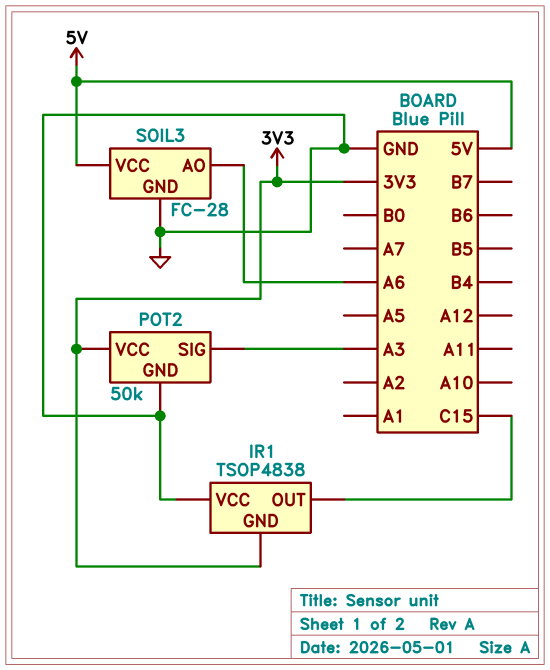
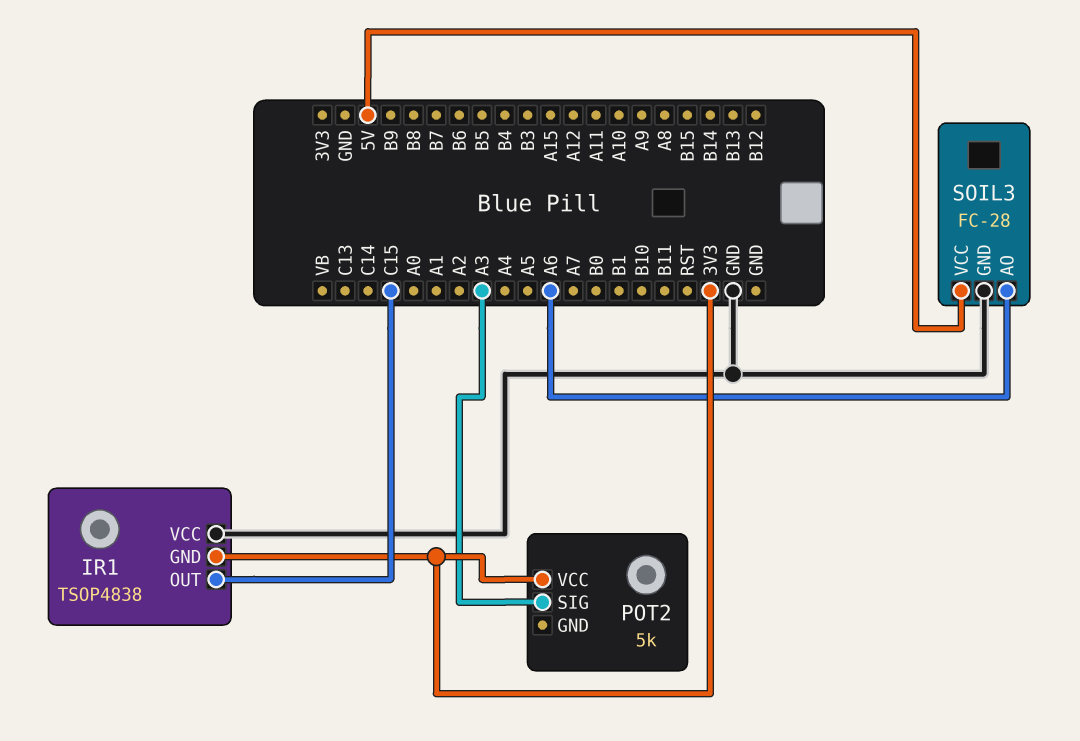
POT2: 50k -> 5k
POT2 pin GND: GND -> none

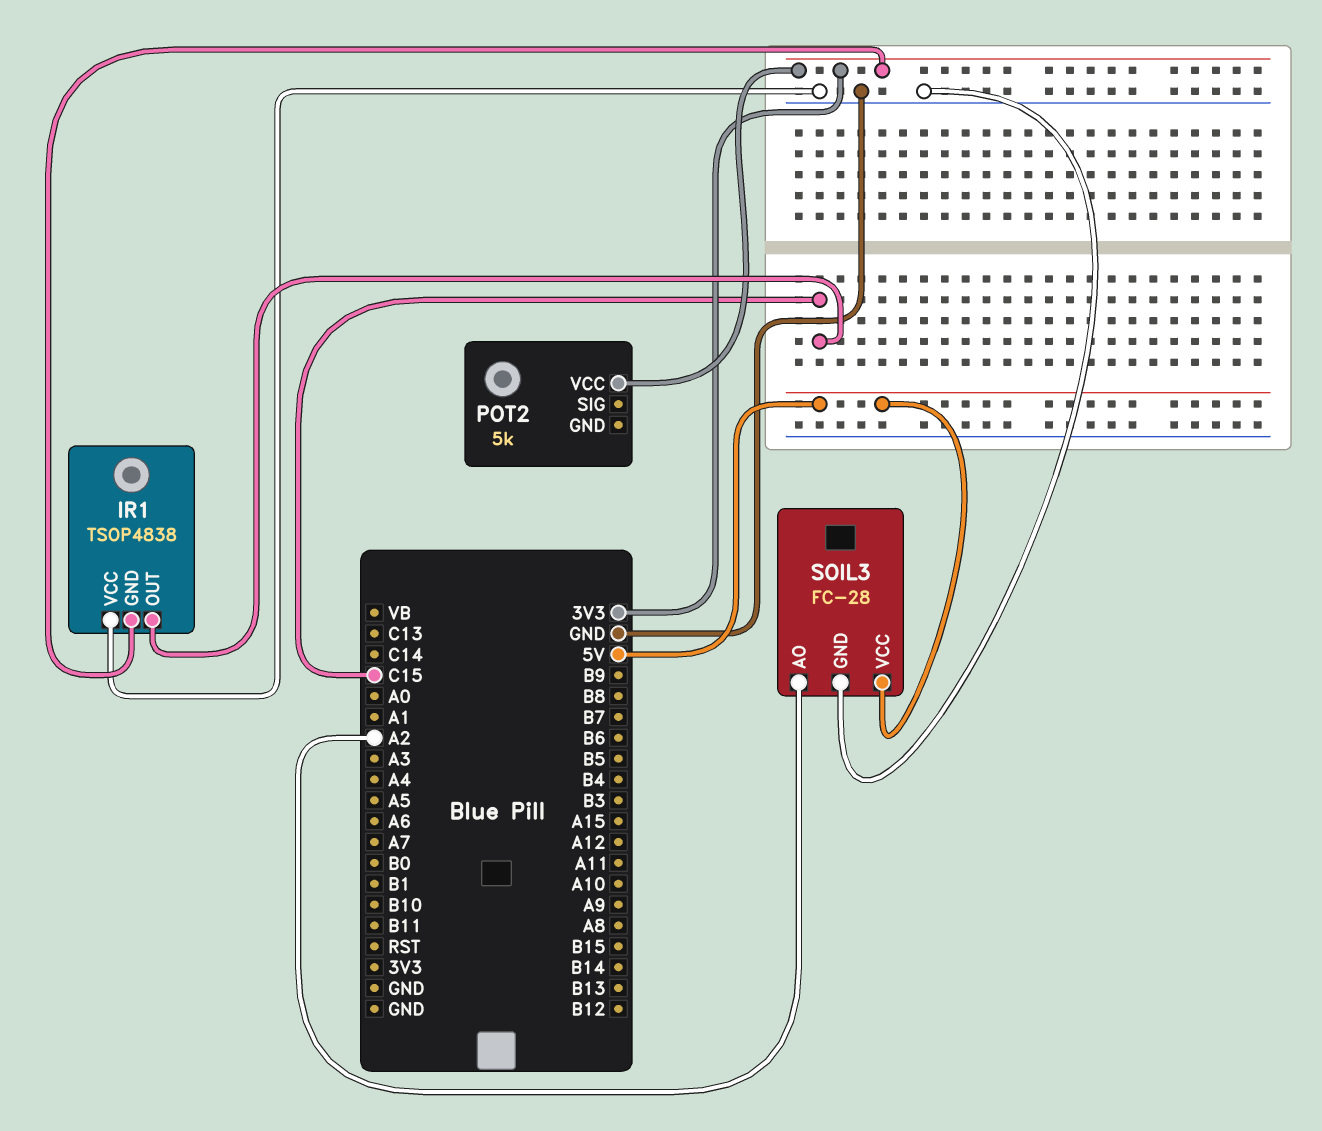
POT2 pin SIG: A3 -> none
SOIL3 pin AO: A6 -> A2

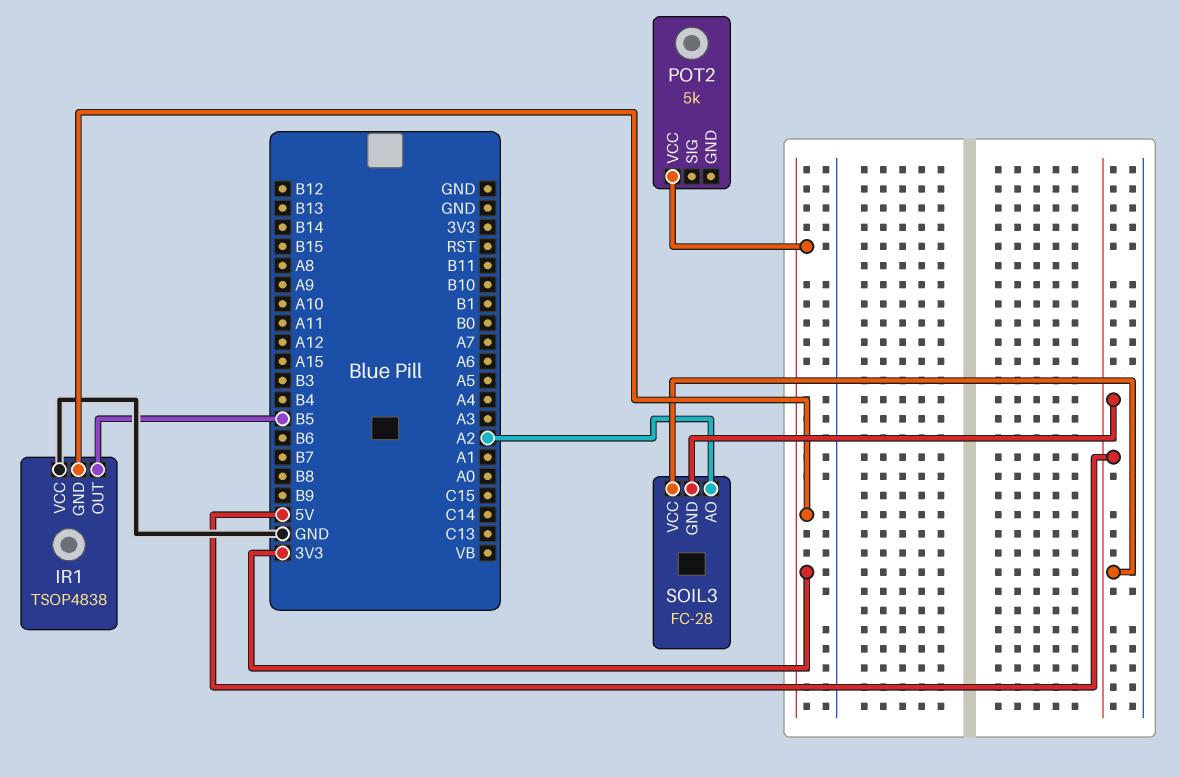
IR1 pin OUT: C15 -> B5
SOIL3 pin GND: GND -> 5V

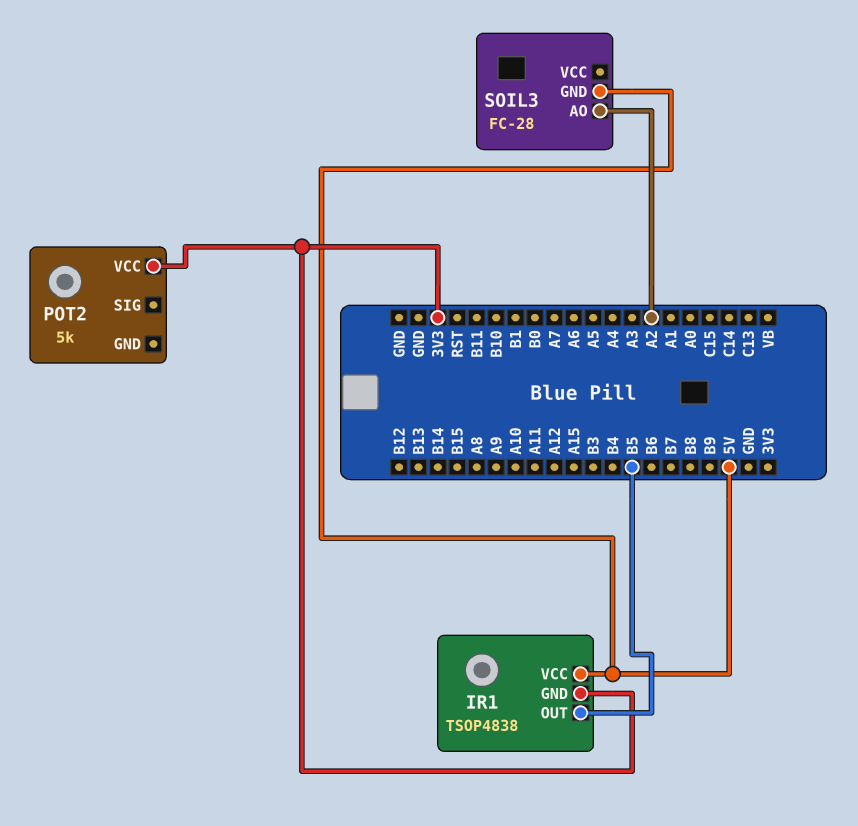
IR1 pin VCC: GND -> 5V
SOIL3 pin VCC: 5V -> none

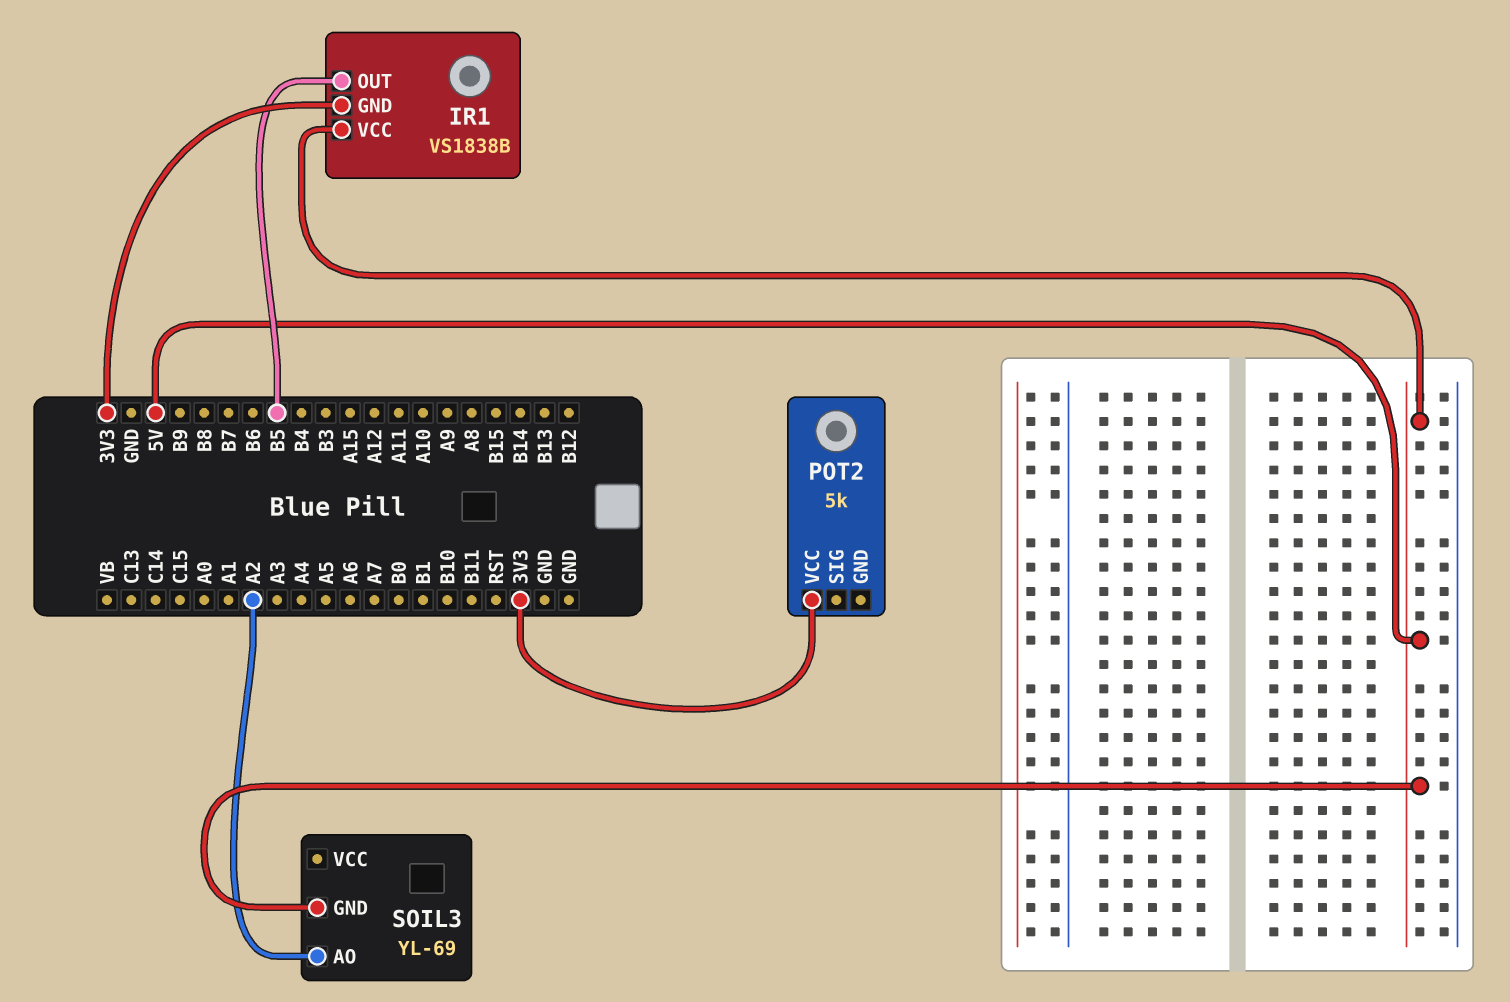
IR1: TSOP4838 -> VS1838B
SOIL3: FC-28 -> YL-69

